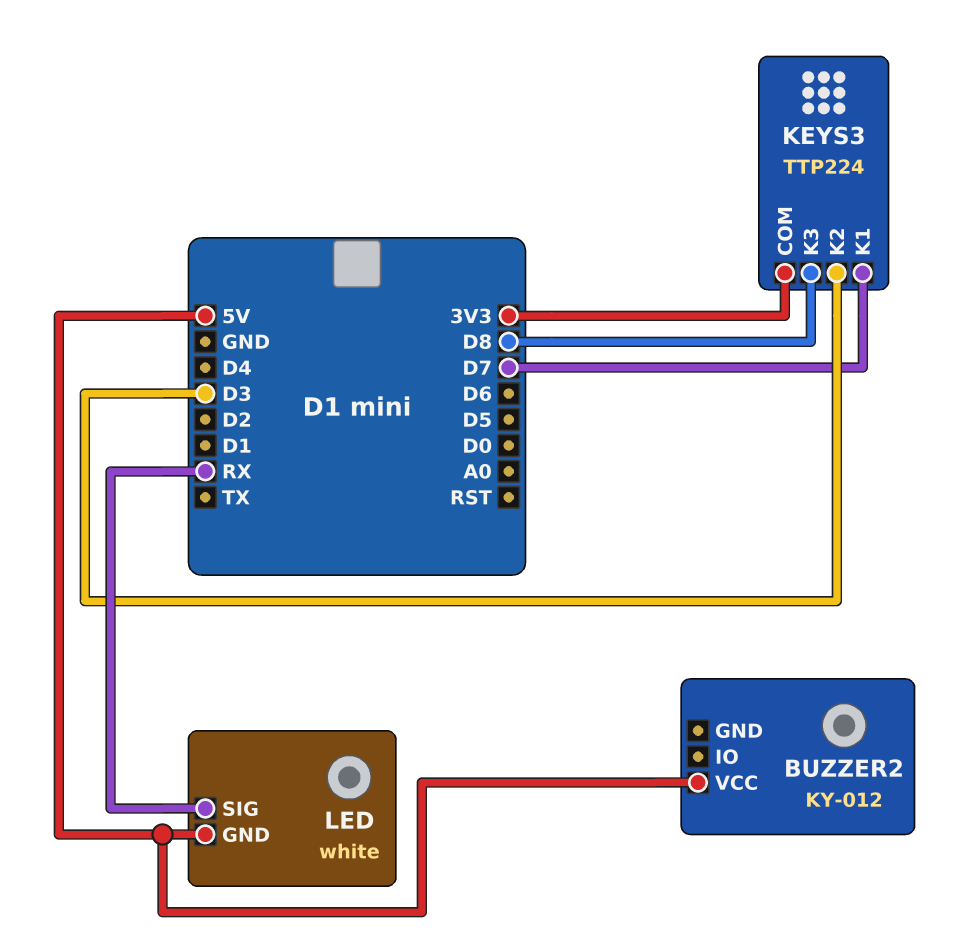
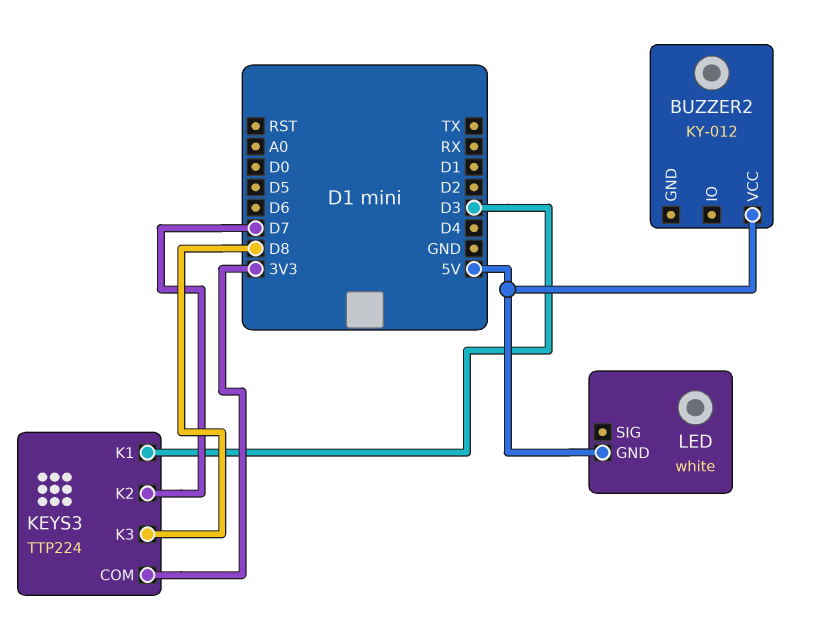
KEYS3 pin K1: D7 -> D3
KEYS3 pin K2: D3 -> D7
LED pin SIG: RX -> none

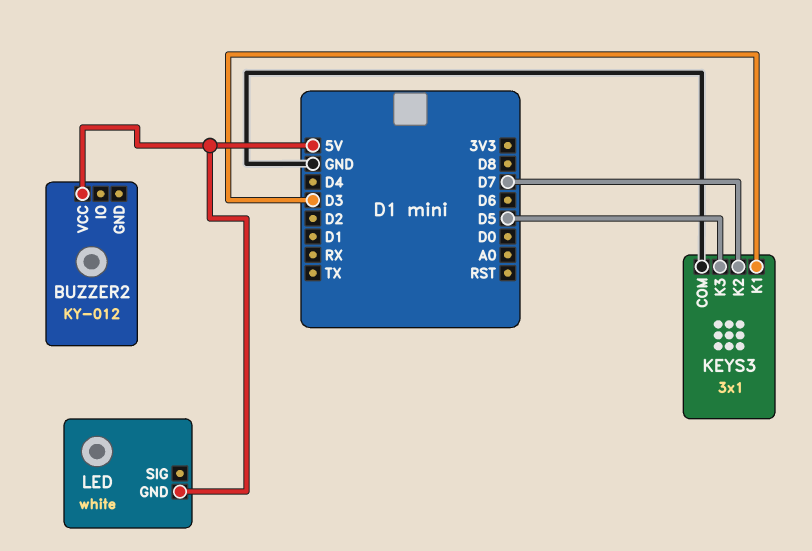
KEYS3: TTP224 -> 3x1
KEYS3 pin COM: 3V3 -> GND
KEYS3 pin K3: D8 -> D5

